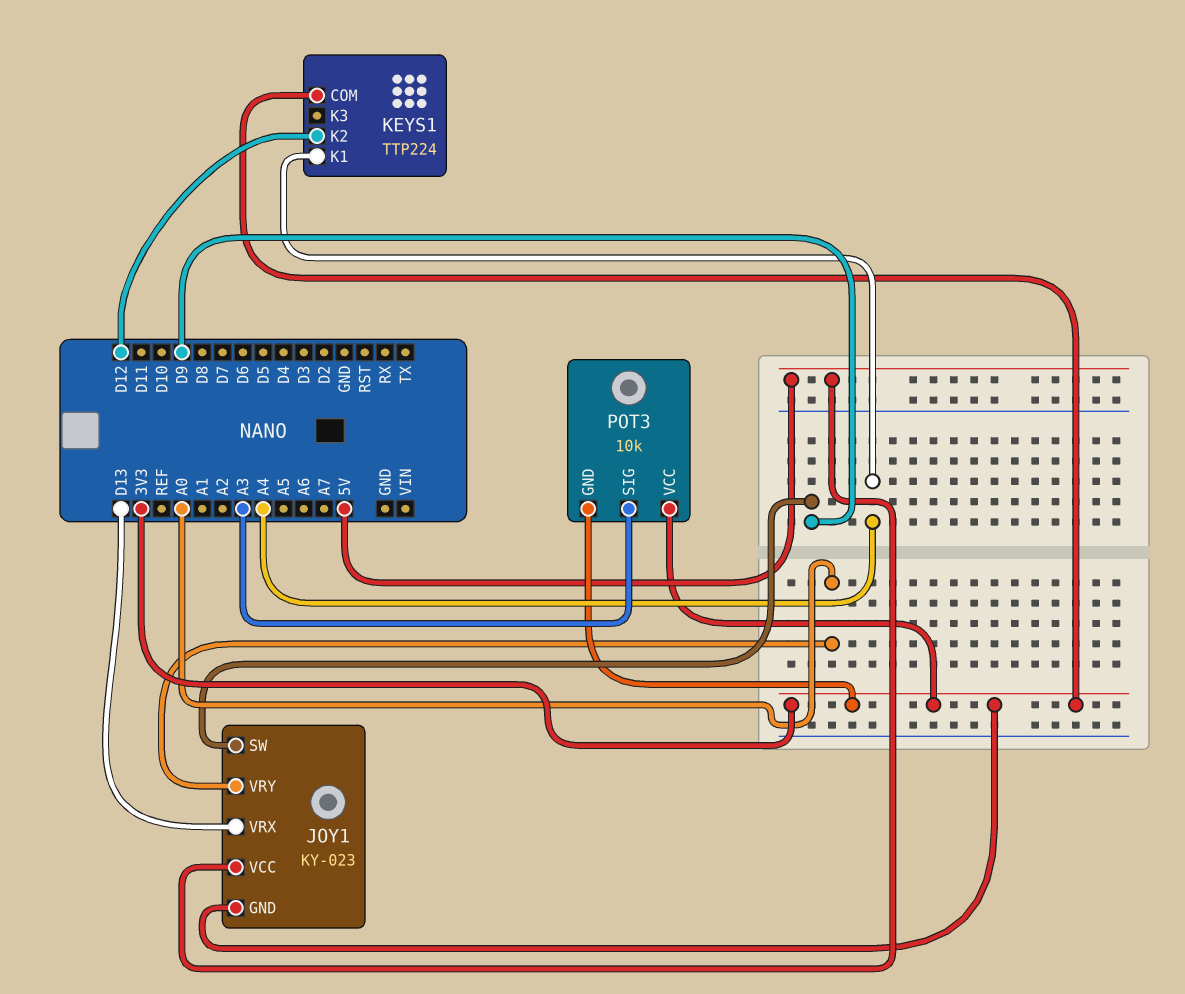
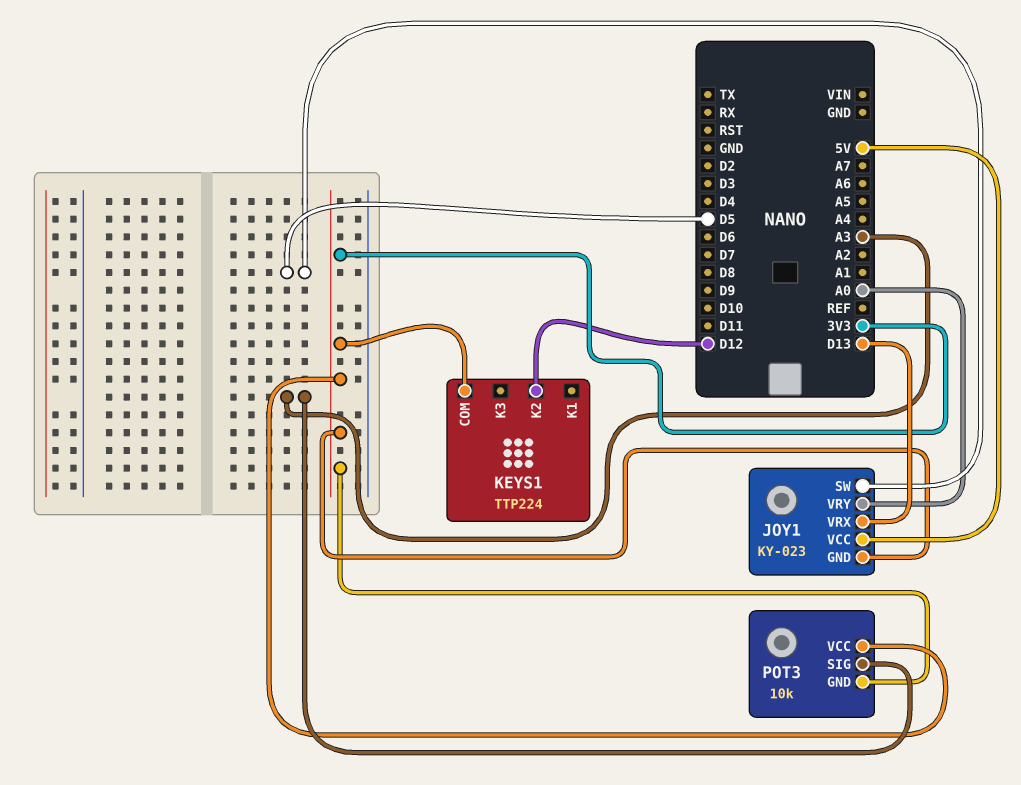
JOY1 pin SW: D9 -> D5
KEYS1 pin K1: A4 -> none

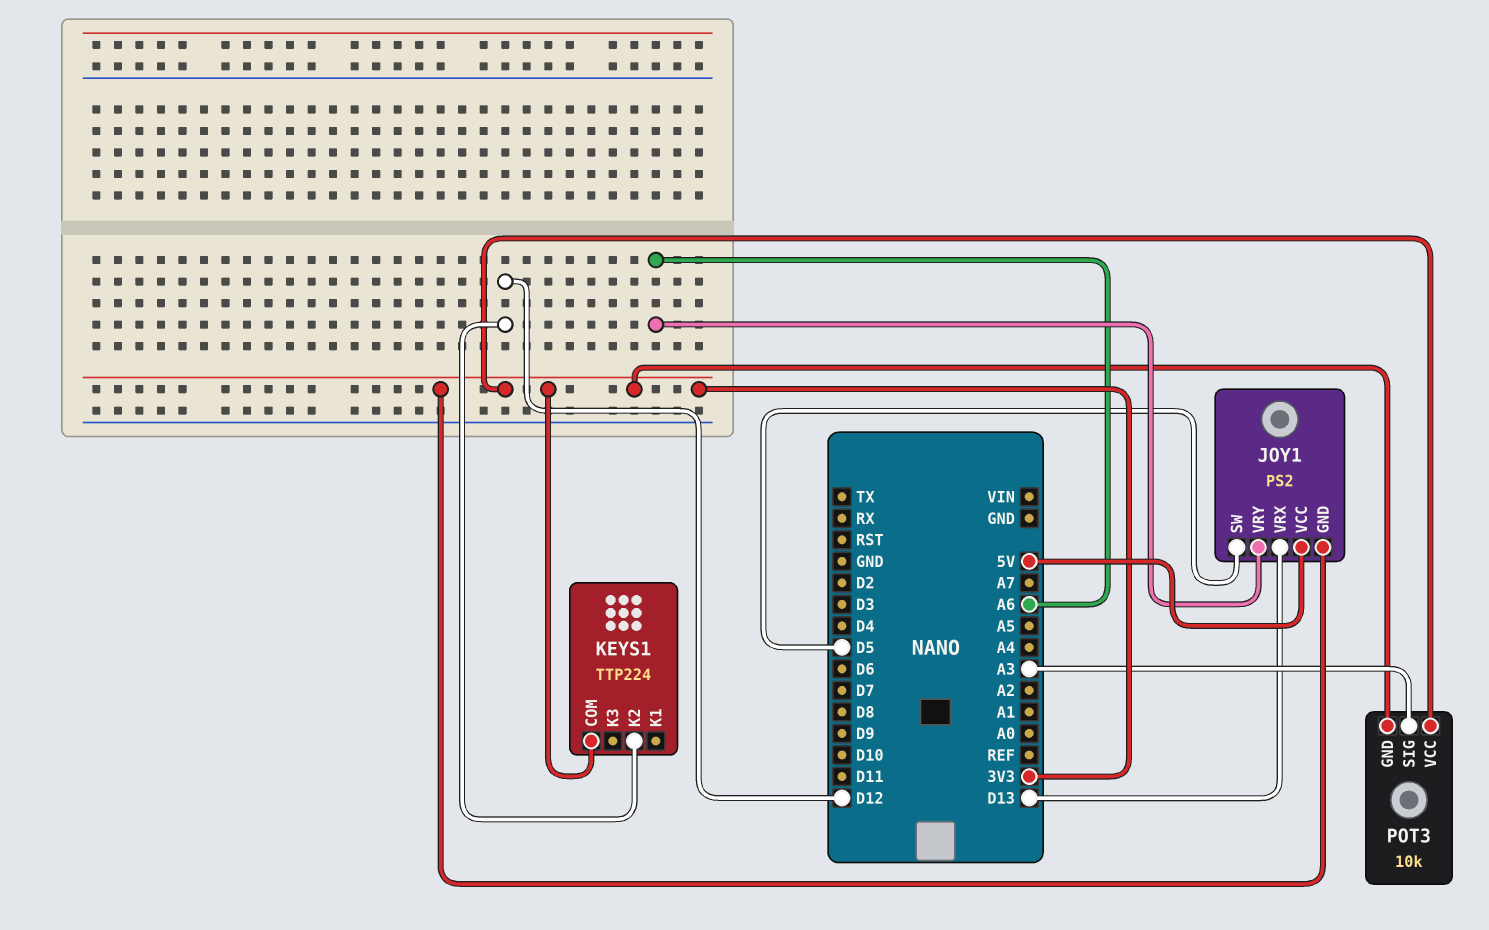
JOY1: KY-023 -> PS2
JOY1 pin VRY: A0 -> A6

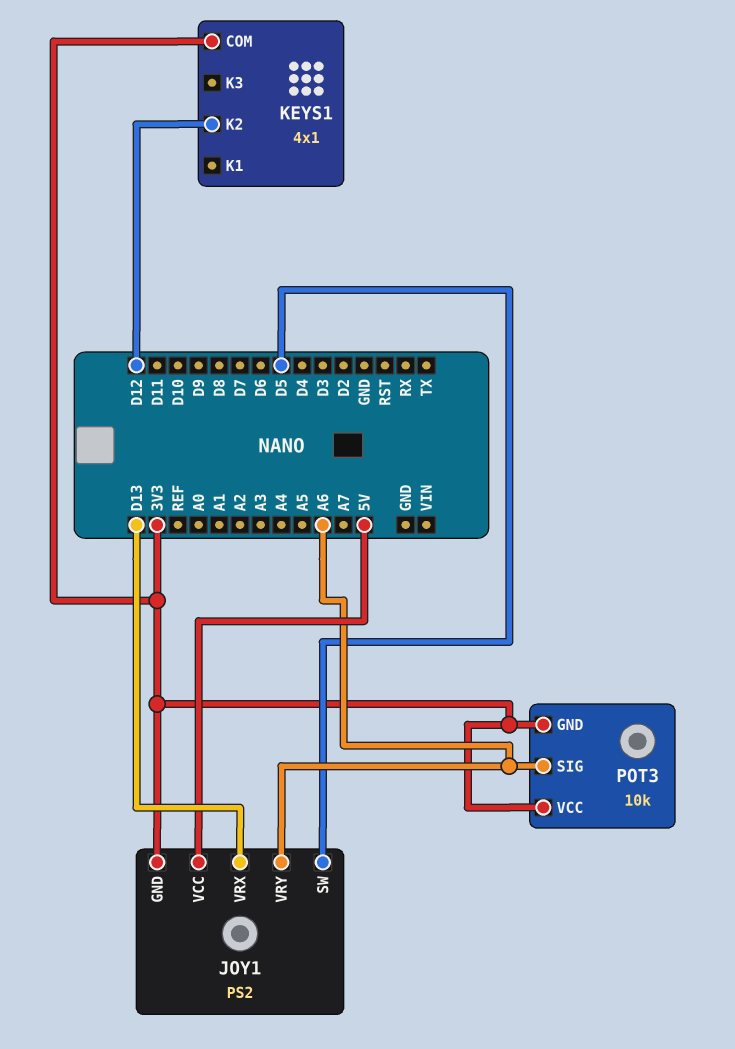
KEYS1: TTP224 -> 4x1
POT3 pin SIG: A3 -> A6

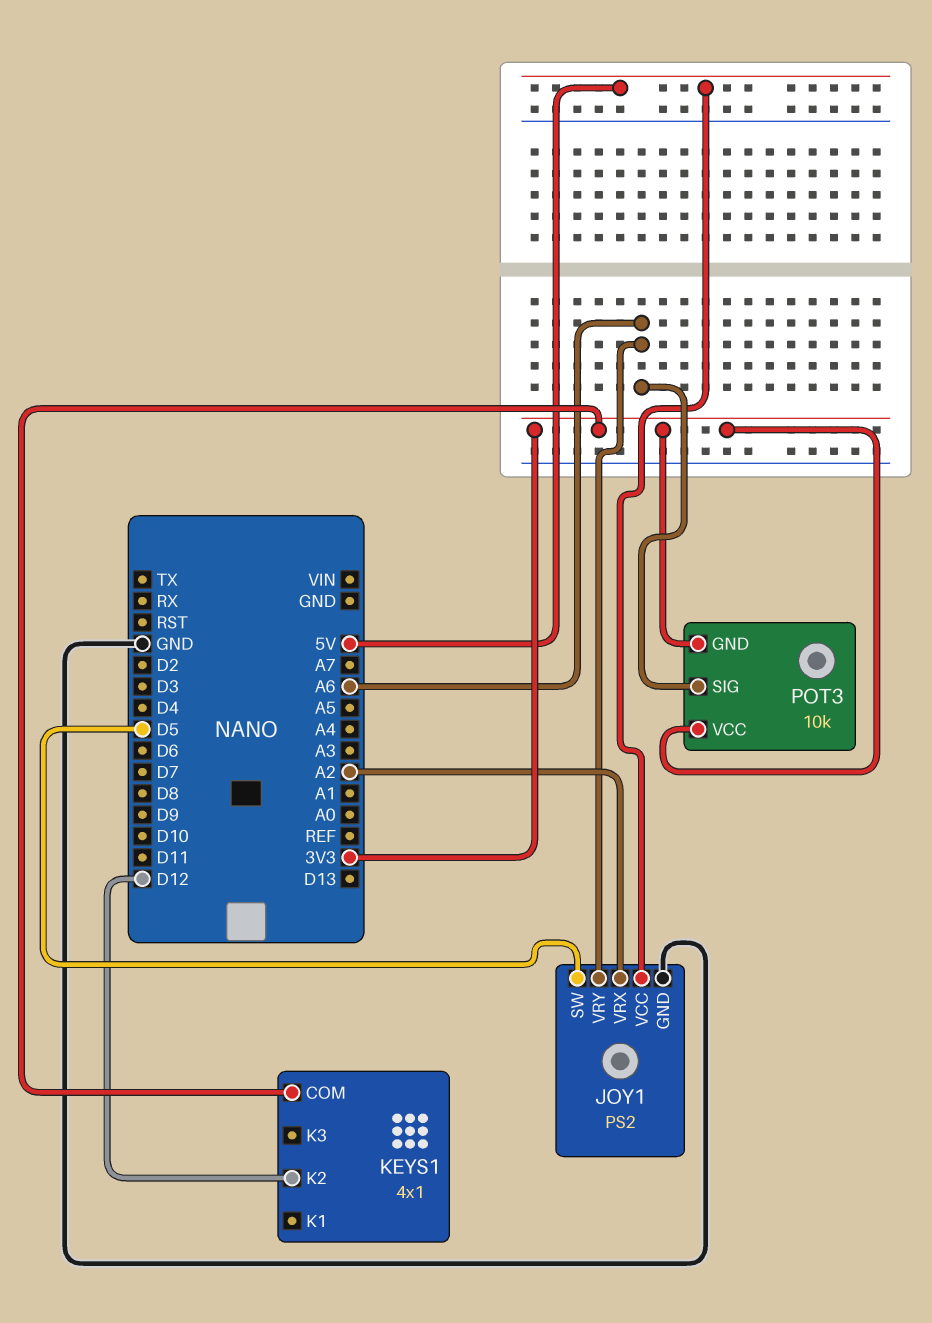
JOY1 pin GND: 3V3 -> GND
JOY1 pin VRX: D13 -> A2

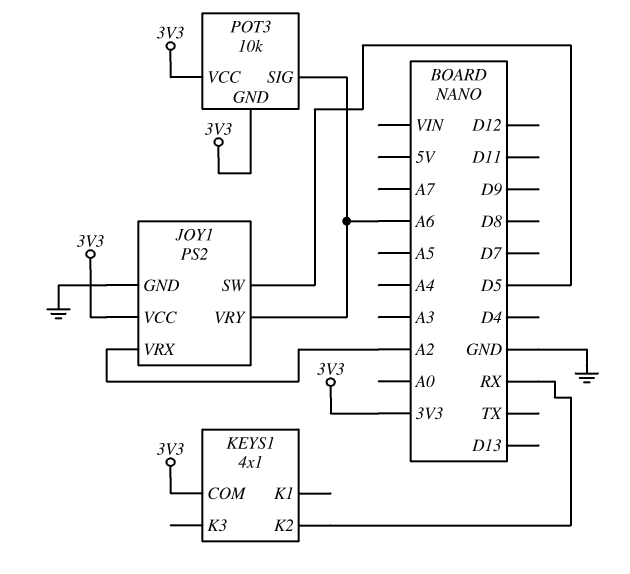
JOY1 pin VCC: 5V -> 3V3
KEYS1 pin K2: D12 -> RX

